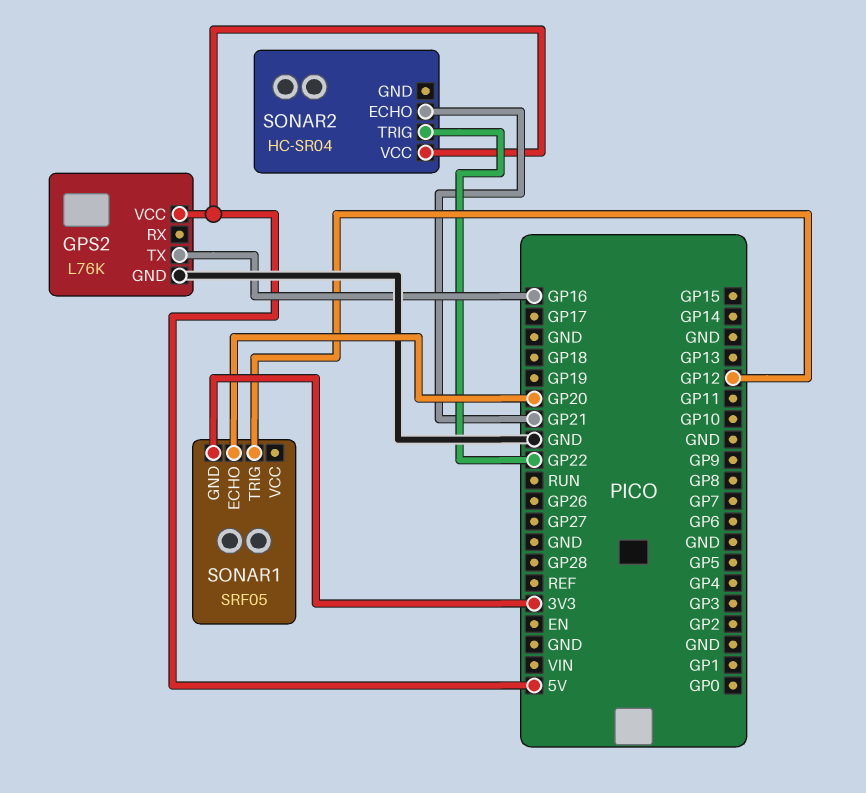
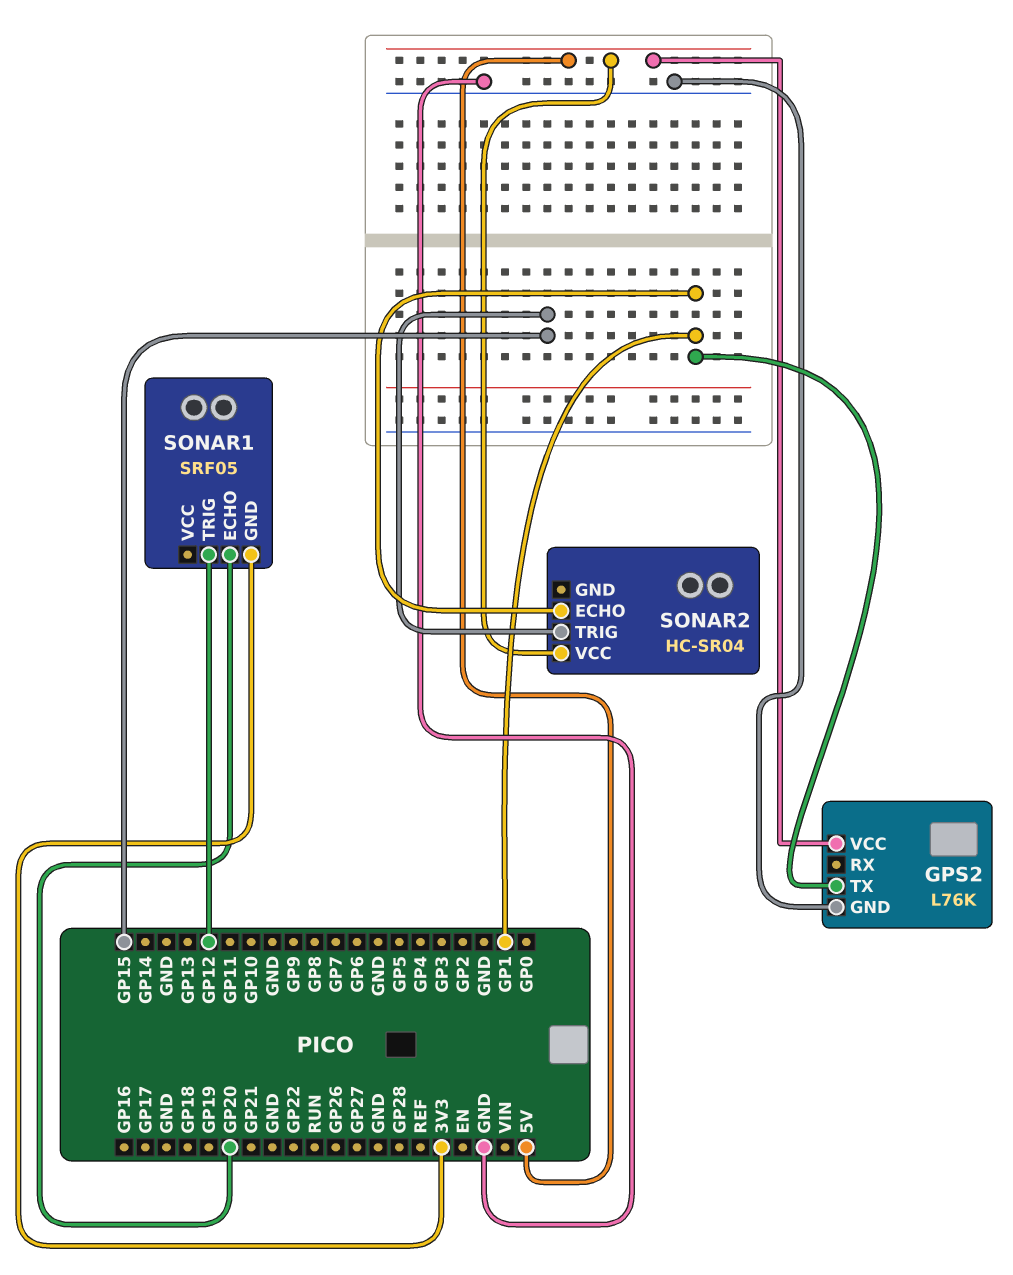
GPS2 pin TX: GP16 -> GP1
SONAR2 pin ECHO: GP21 -> GP1
SONAR2 pin TRIG: GP22 -> GP15

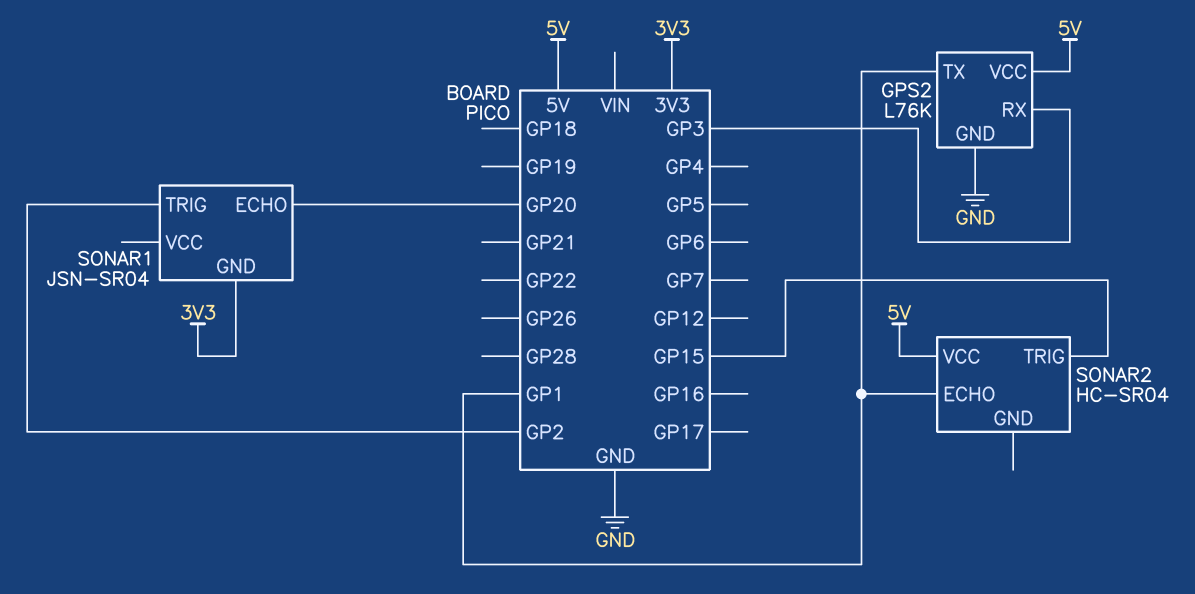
GPS2 pin RX: none -> GP3
SONAR1: SRF05 -> JSN-SR04
SONAR1 pin TRIG: GP12 -> GP2

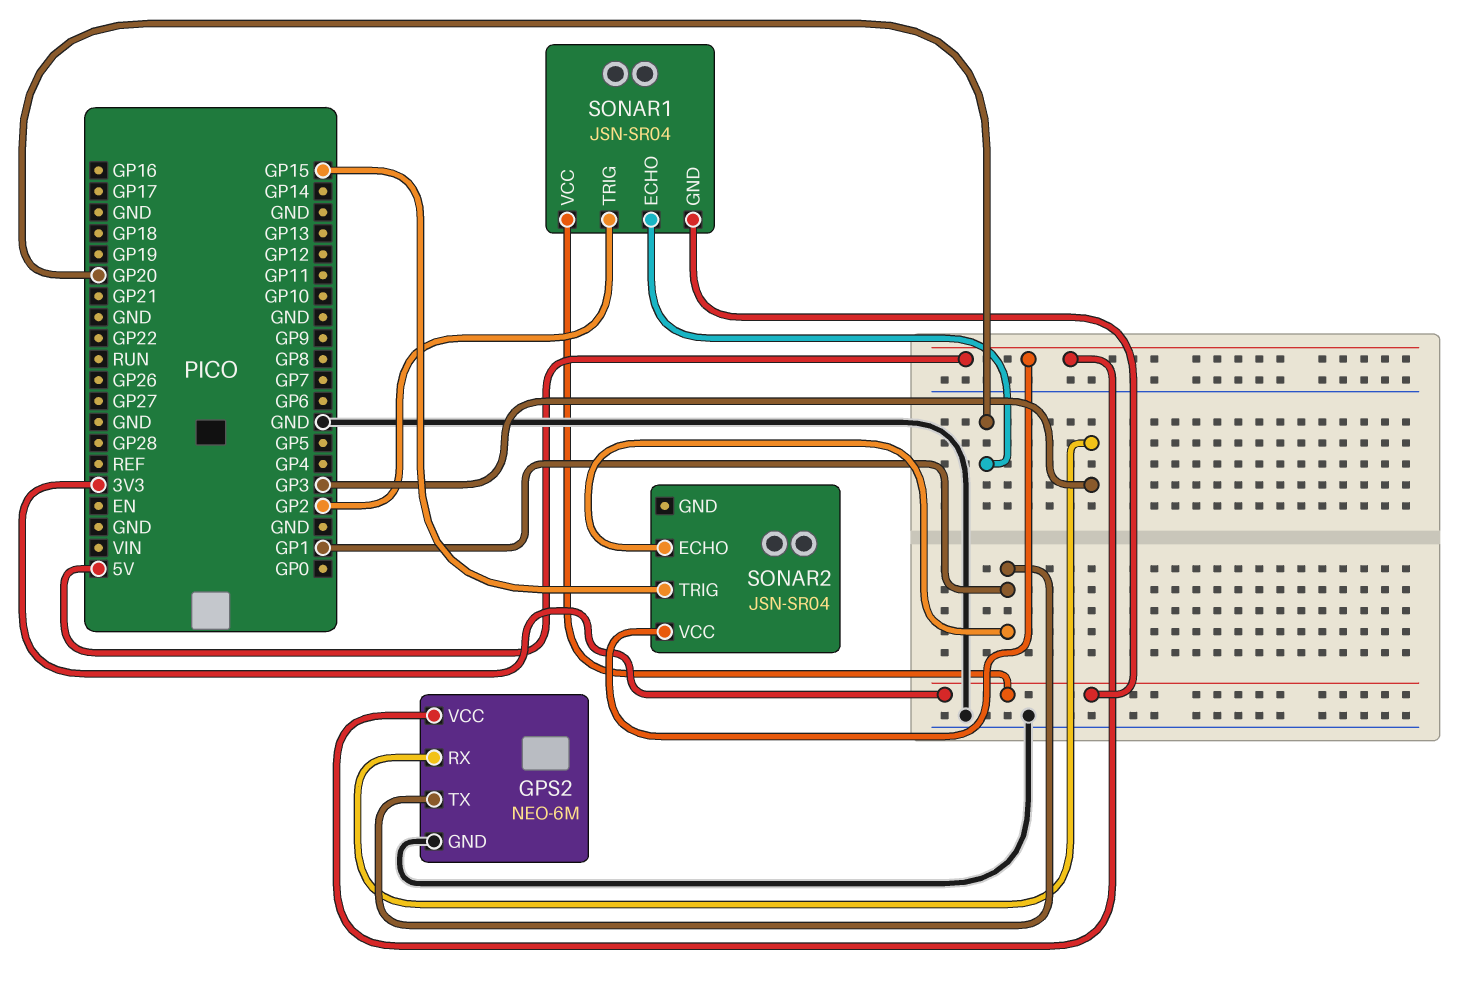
GPS2: L76K -> NEO-6M
SONAR1 pin VCC: none -> 3V3
SONAR2: HC-SR04 -> JSN-SR04

